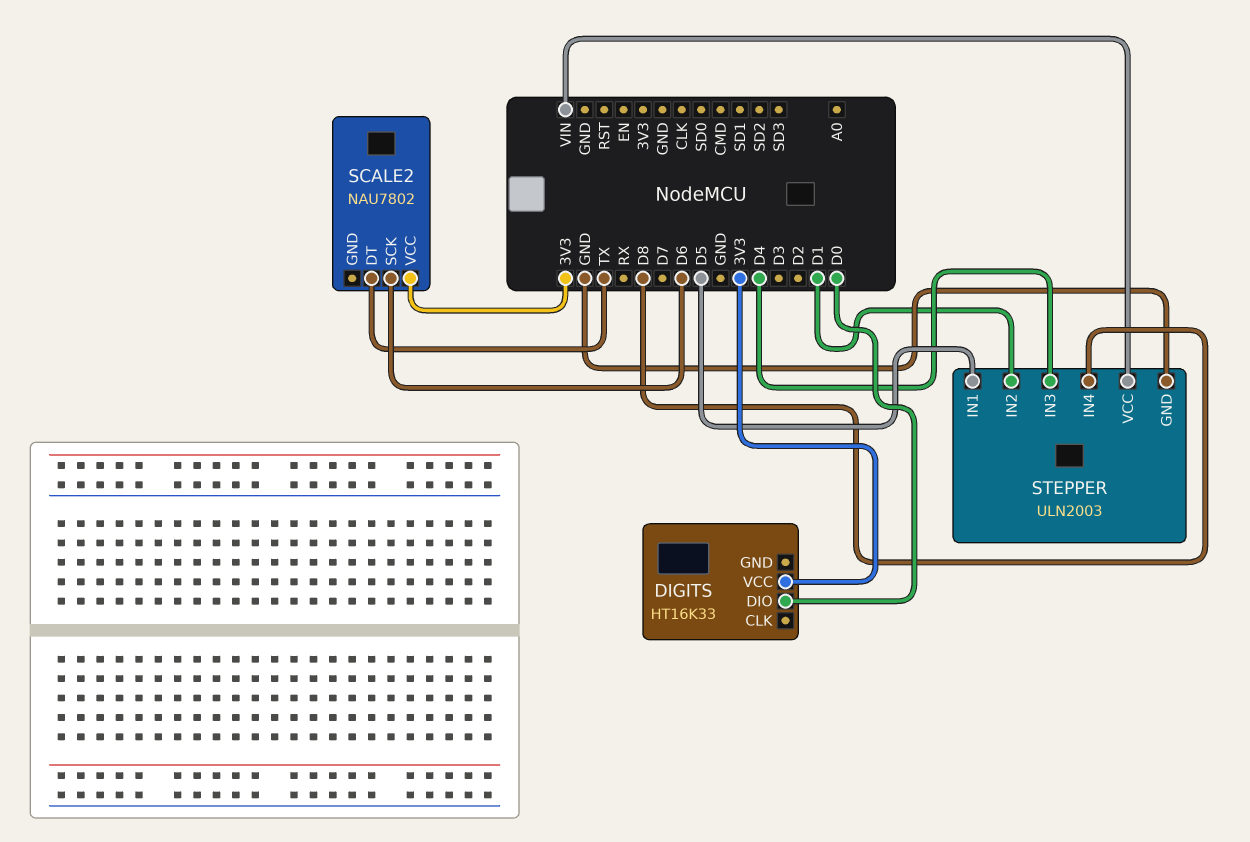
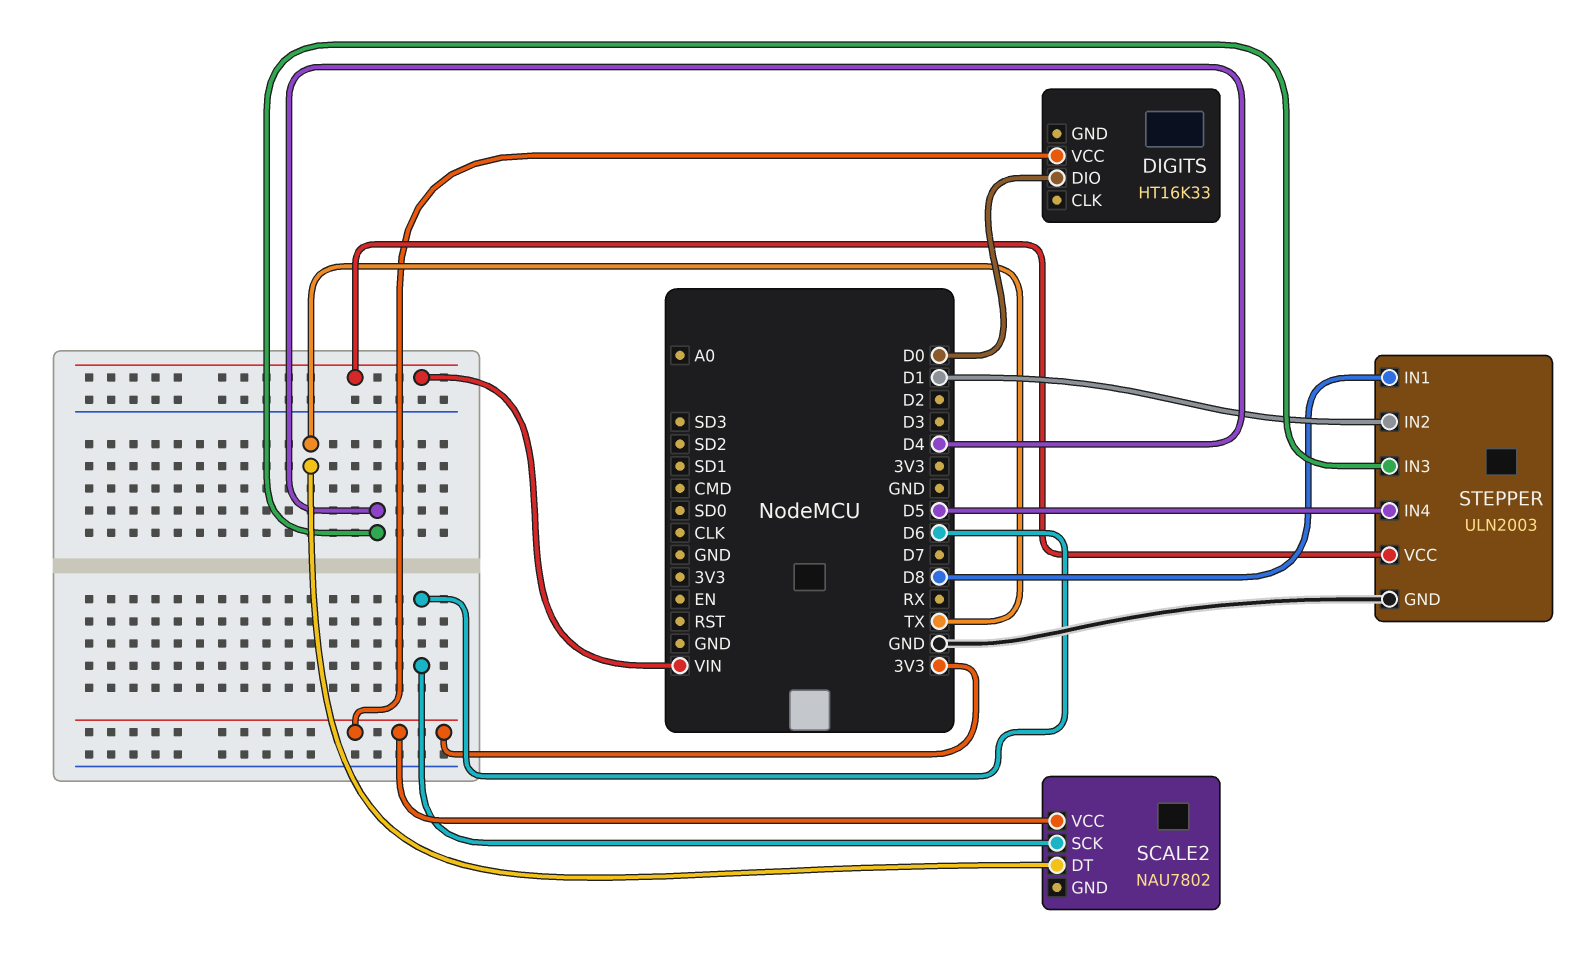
STEPPER pin IN1: D5 -> D8
STEPPER pin IN4: D8 -> D5

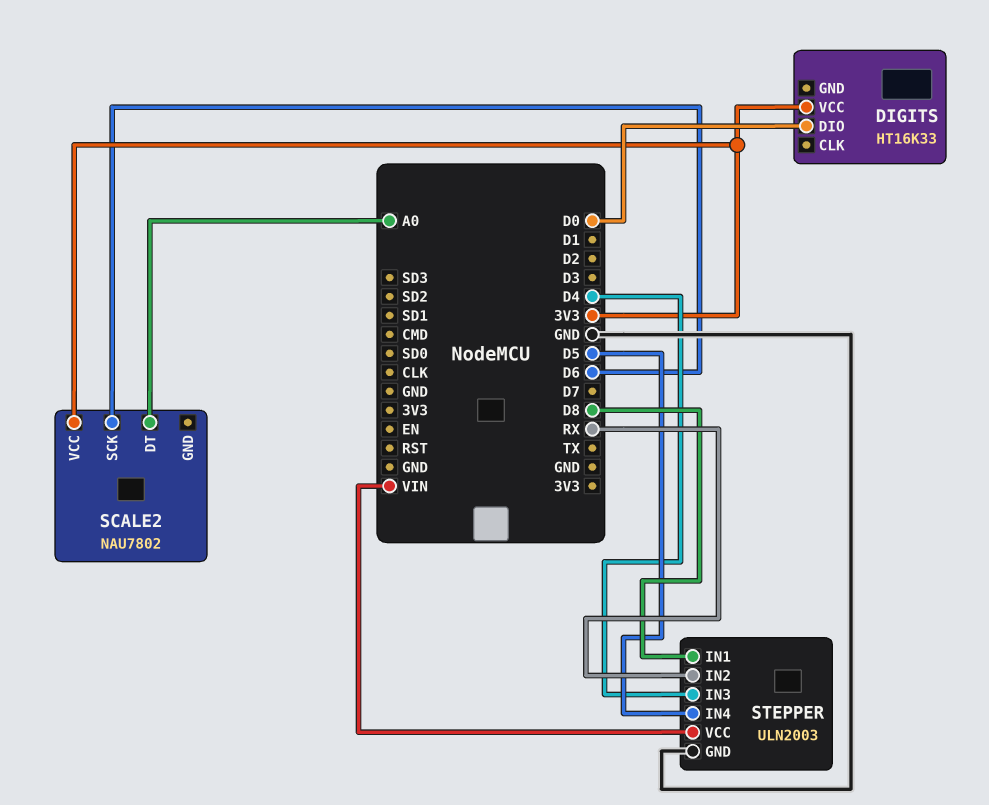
SCALE2 pin DT: TX -> A0
STEPPER pin IN2: D1 -> RX

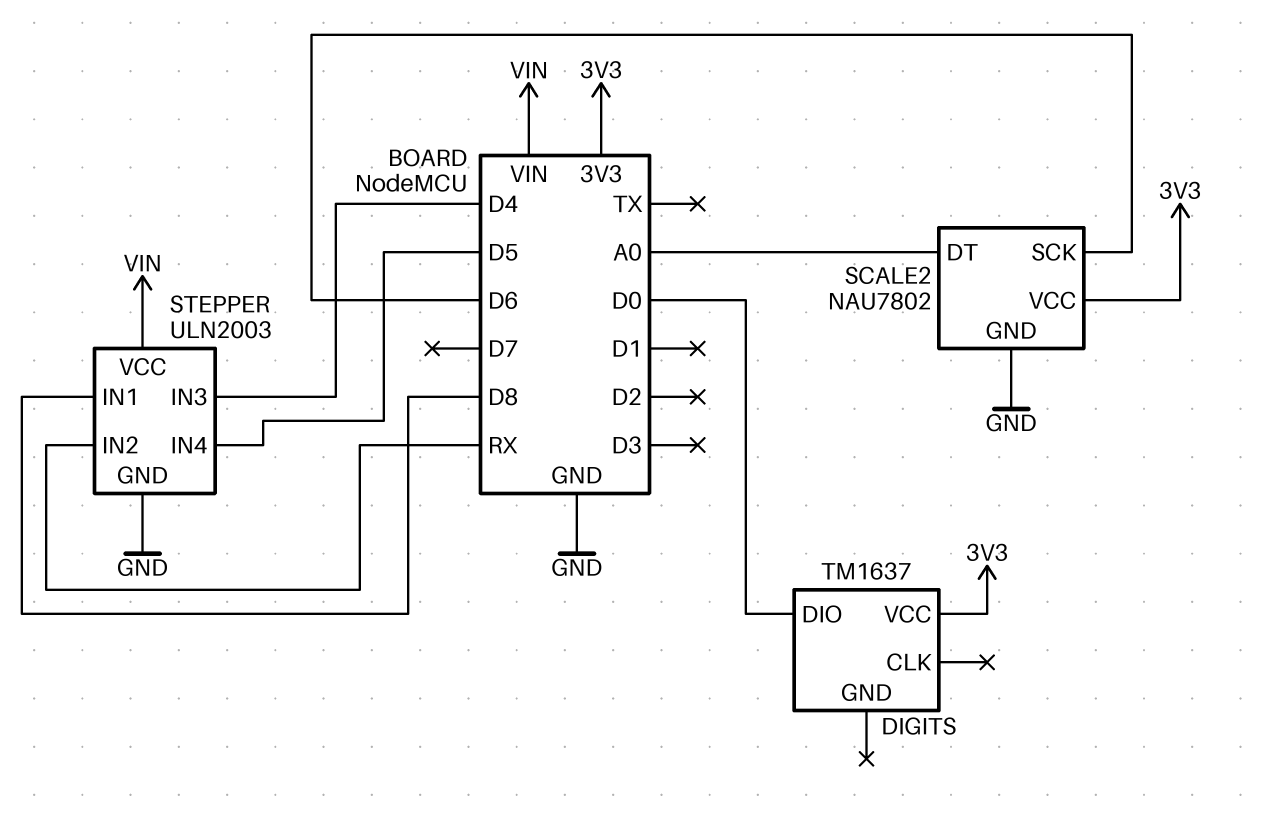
DIGITS: HT16K33 -> TM1637
SCALE2 pin GND: none -> GND

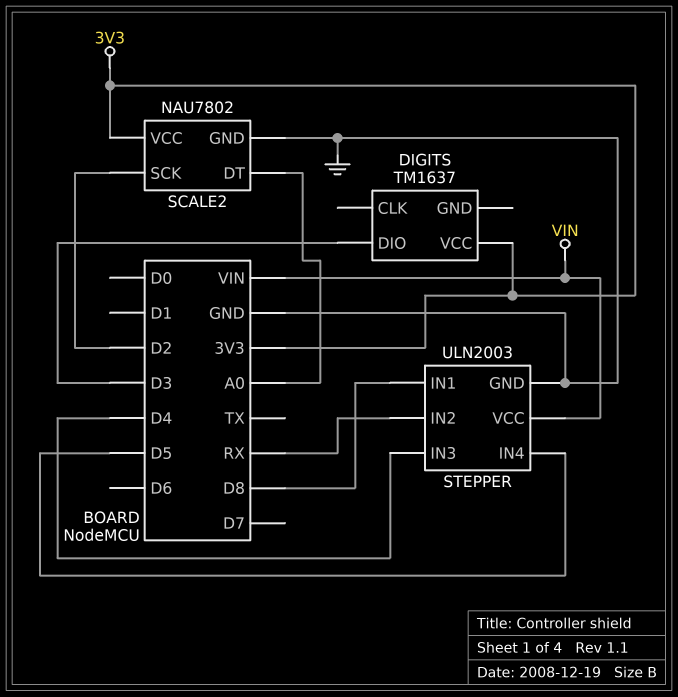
DIGITS pin DIO: D0 -> D3
SCALE2 pin SCK: D6 -> D2

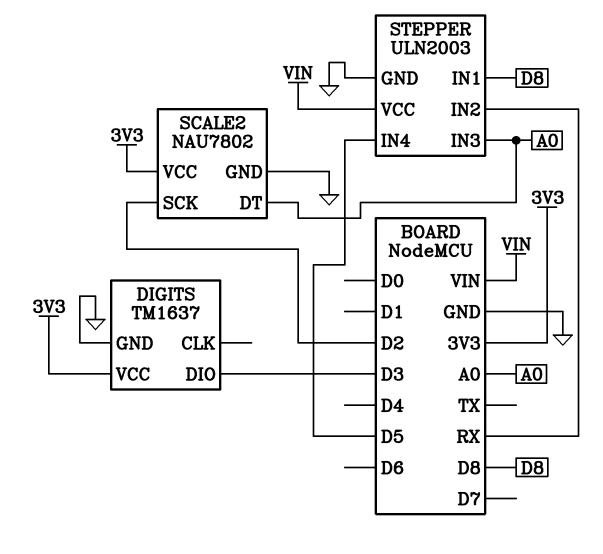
DIGITS pin GND: none -> GND
STEPPER pin IN3: D4 -> A0

